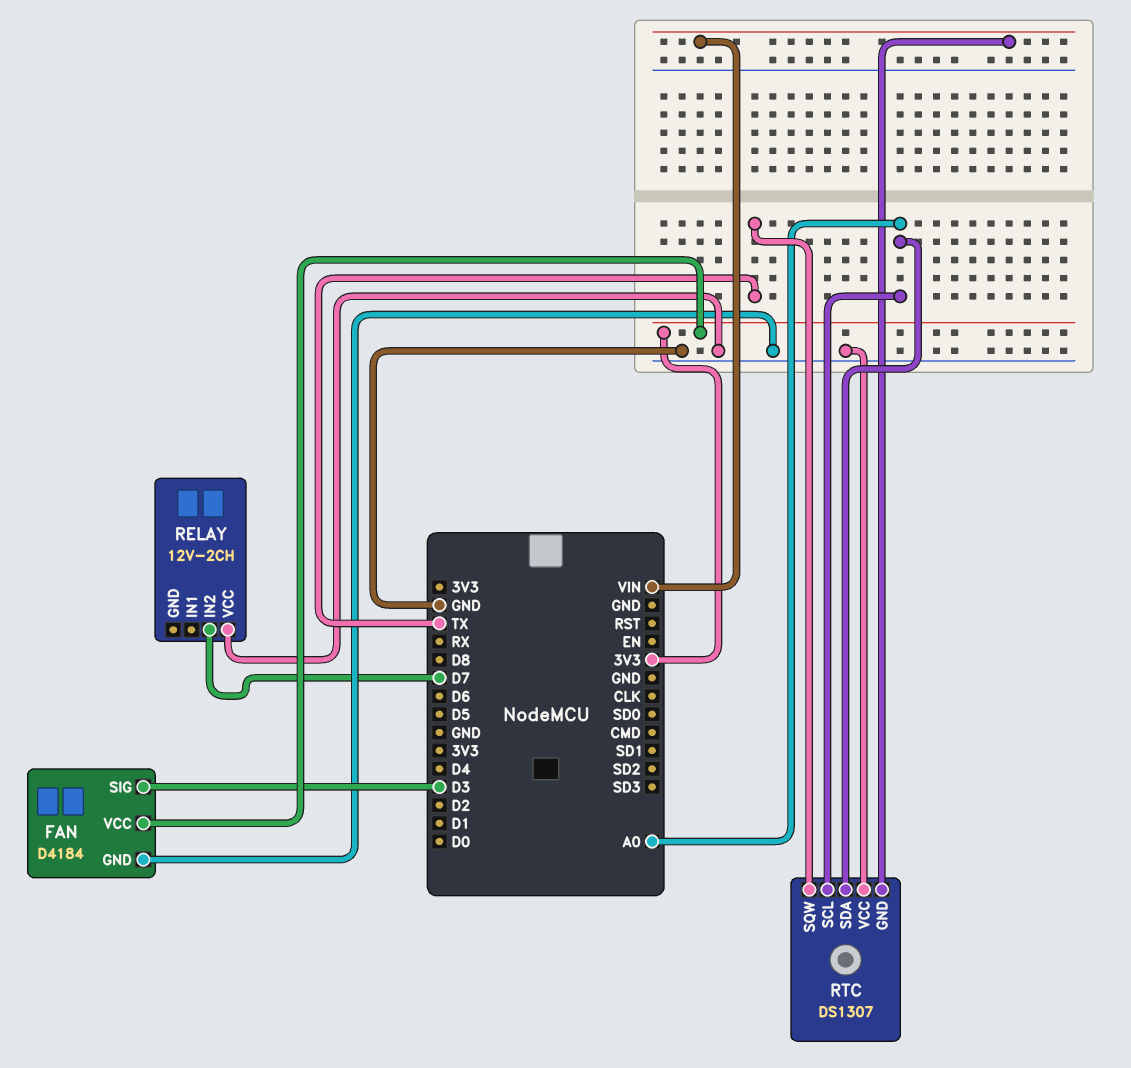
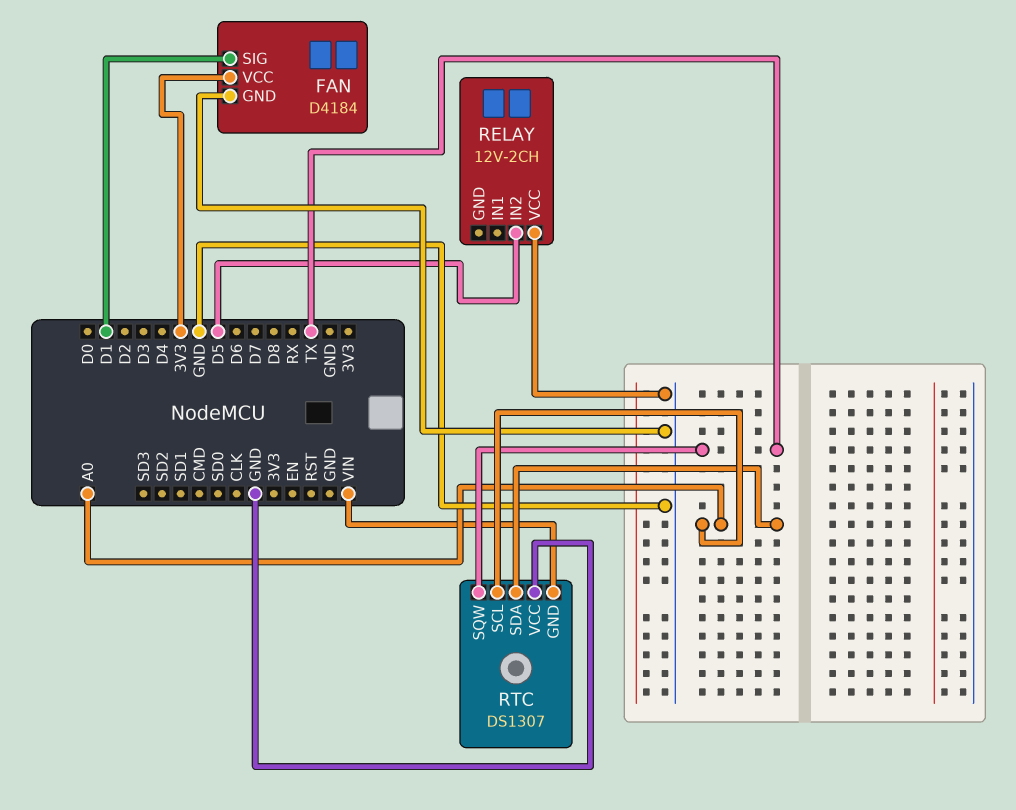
FAN pin SIG: D3 -> D1
RELAY pin IN2: D7 -> D5

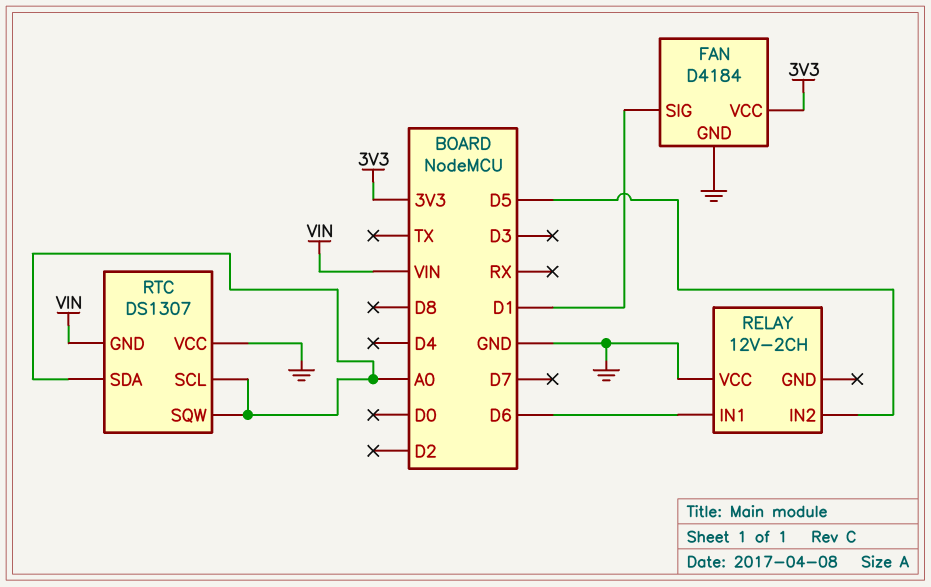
RELAY pin IN1: none -> D6
RTC pin SQW: TX -> A0

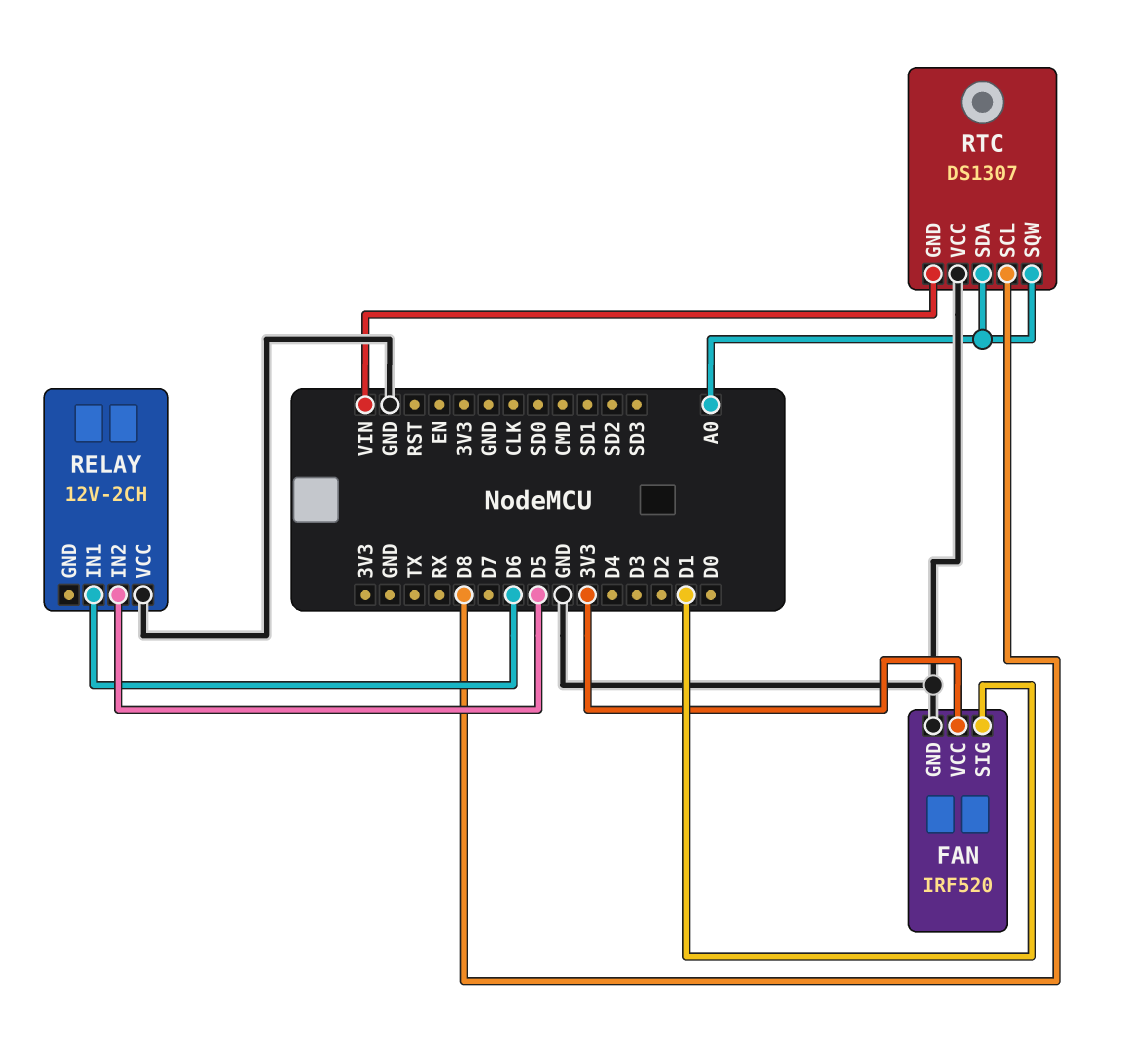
FAN: D4184 -> IRF520
RTC pin SCL: A0 -> D8

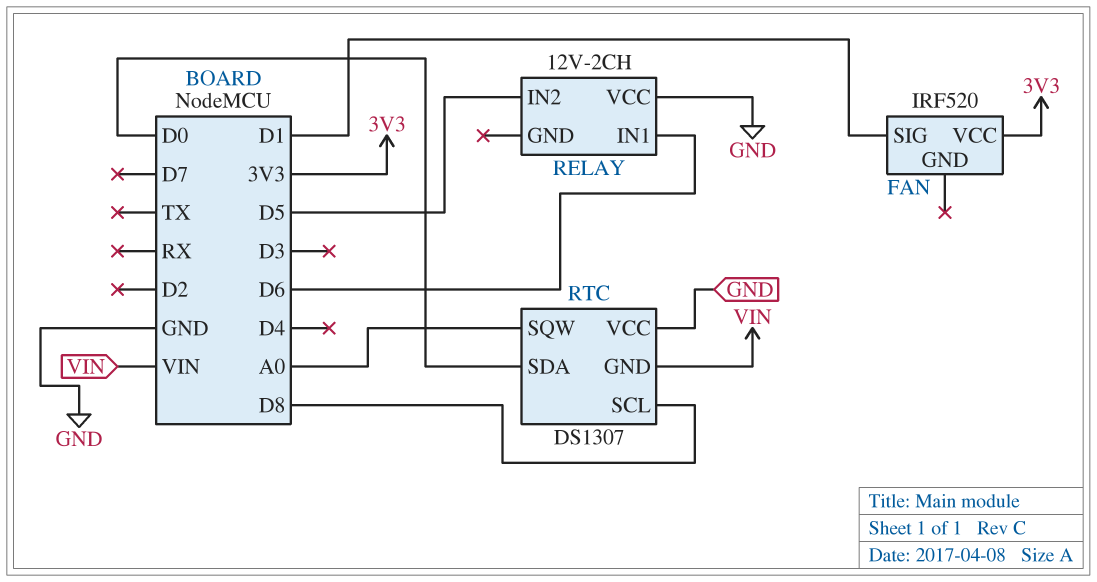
FAN pin GND: GND -> none
RTC pin SDA: A0 -> D0

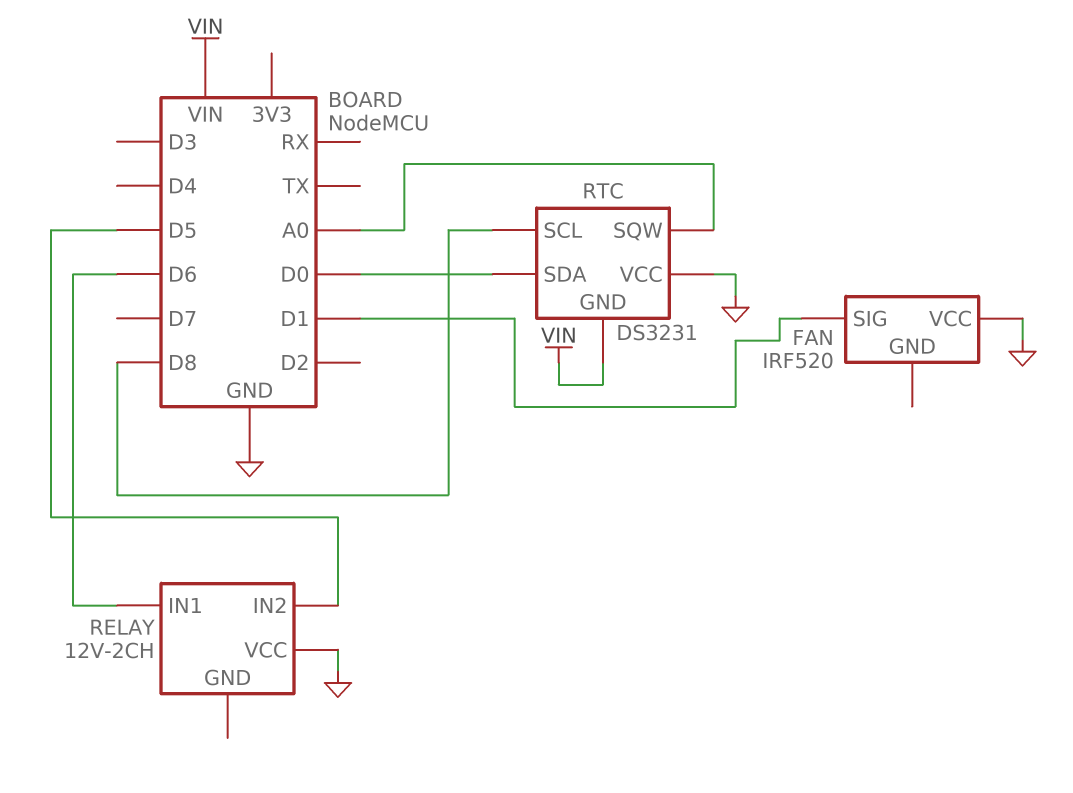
FAN pin VCC: 3V3 -> GND
RTC: DS1307 -> DS3231

